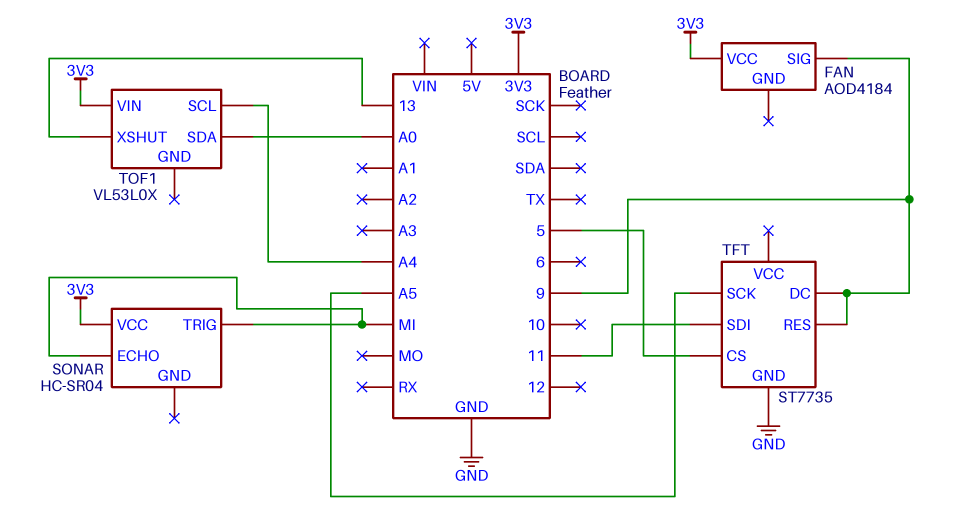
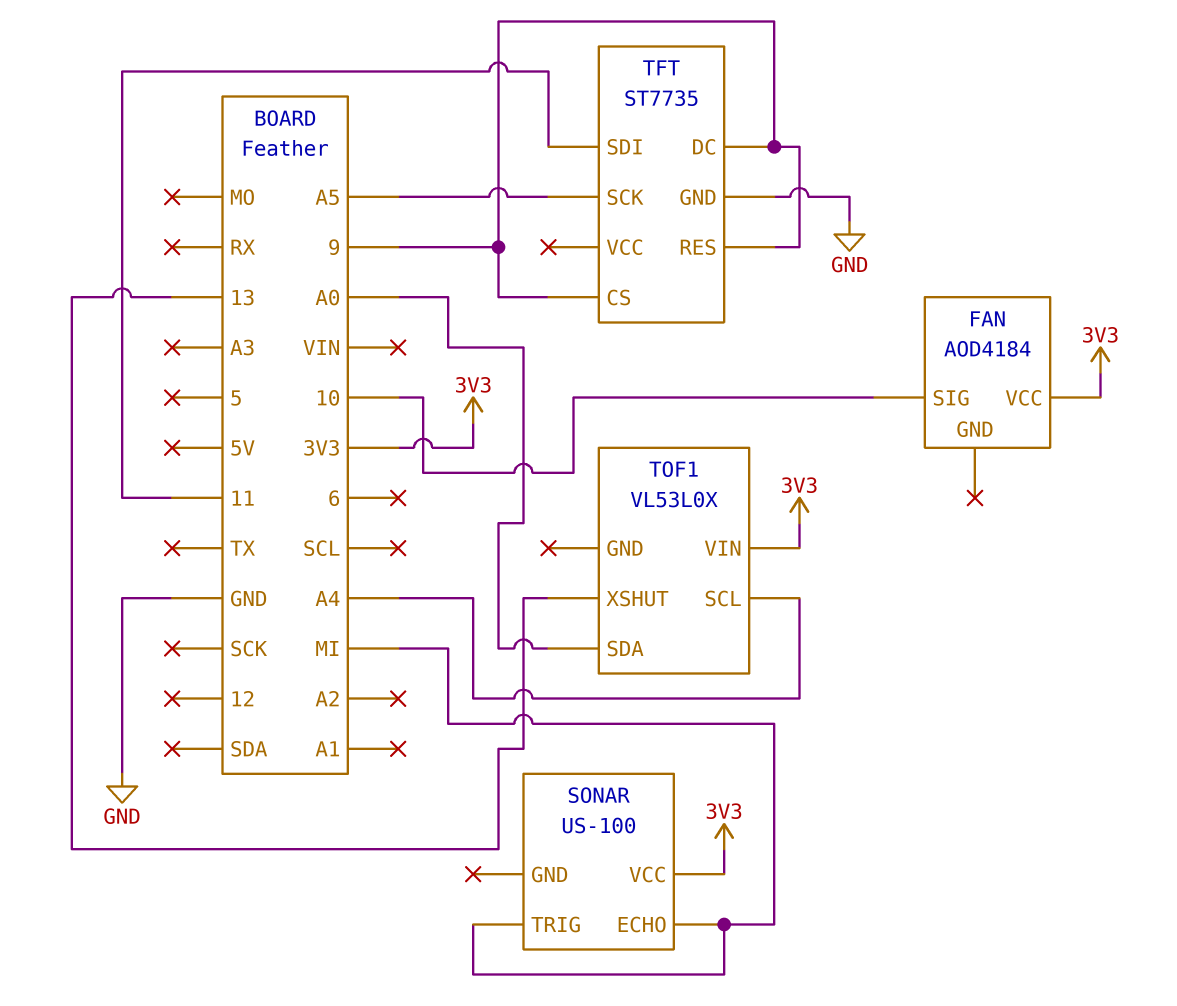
FAN pin SIG: 9 -> 10
SONAR: HC-SR04 -> US-100
TFT pin CS: 5 -> 9

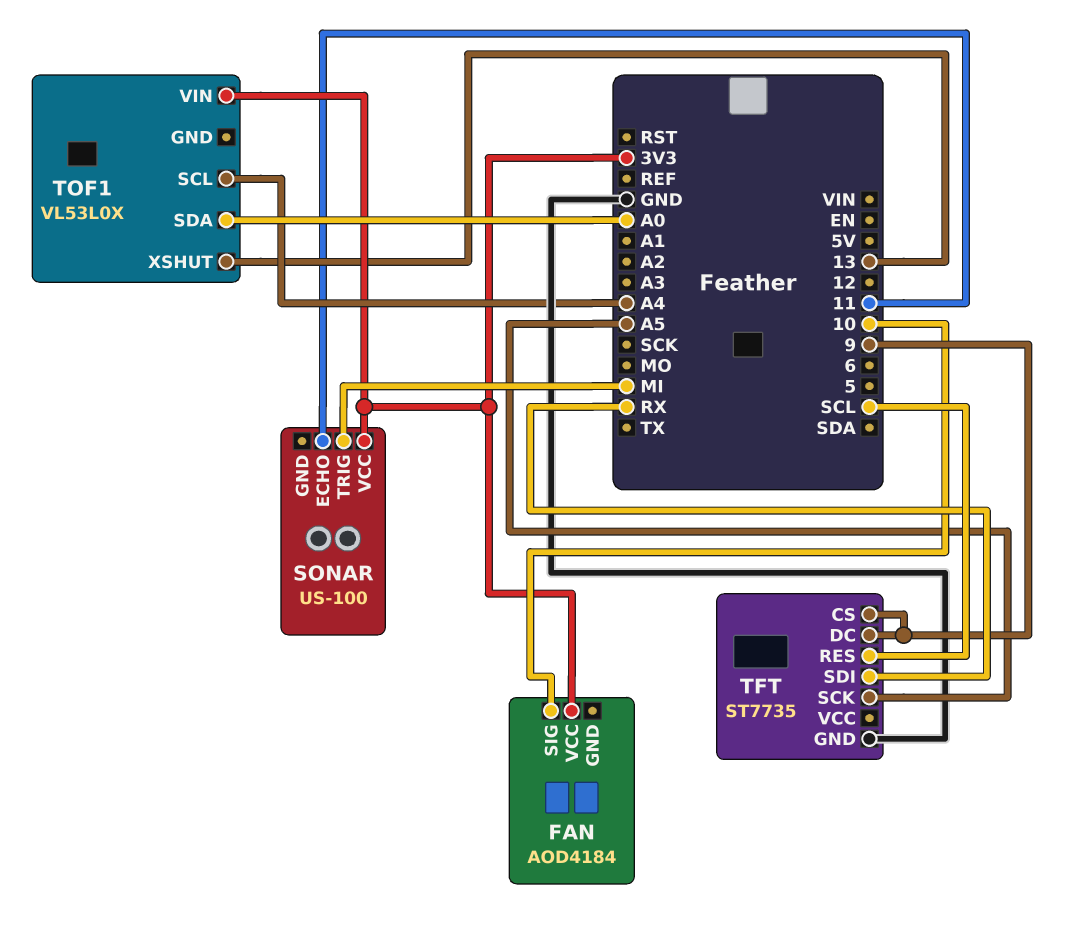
SONAR pin ECHO: MI -> 11
TFT pin RES: 9 -> SCL
TFT pin SDI: 11 -> RX

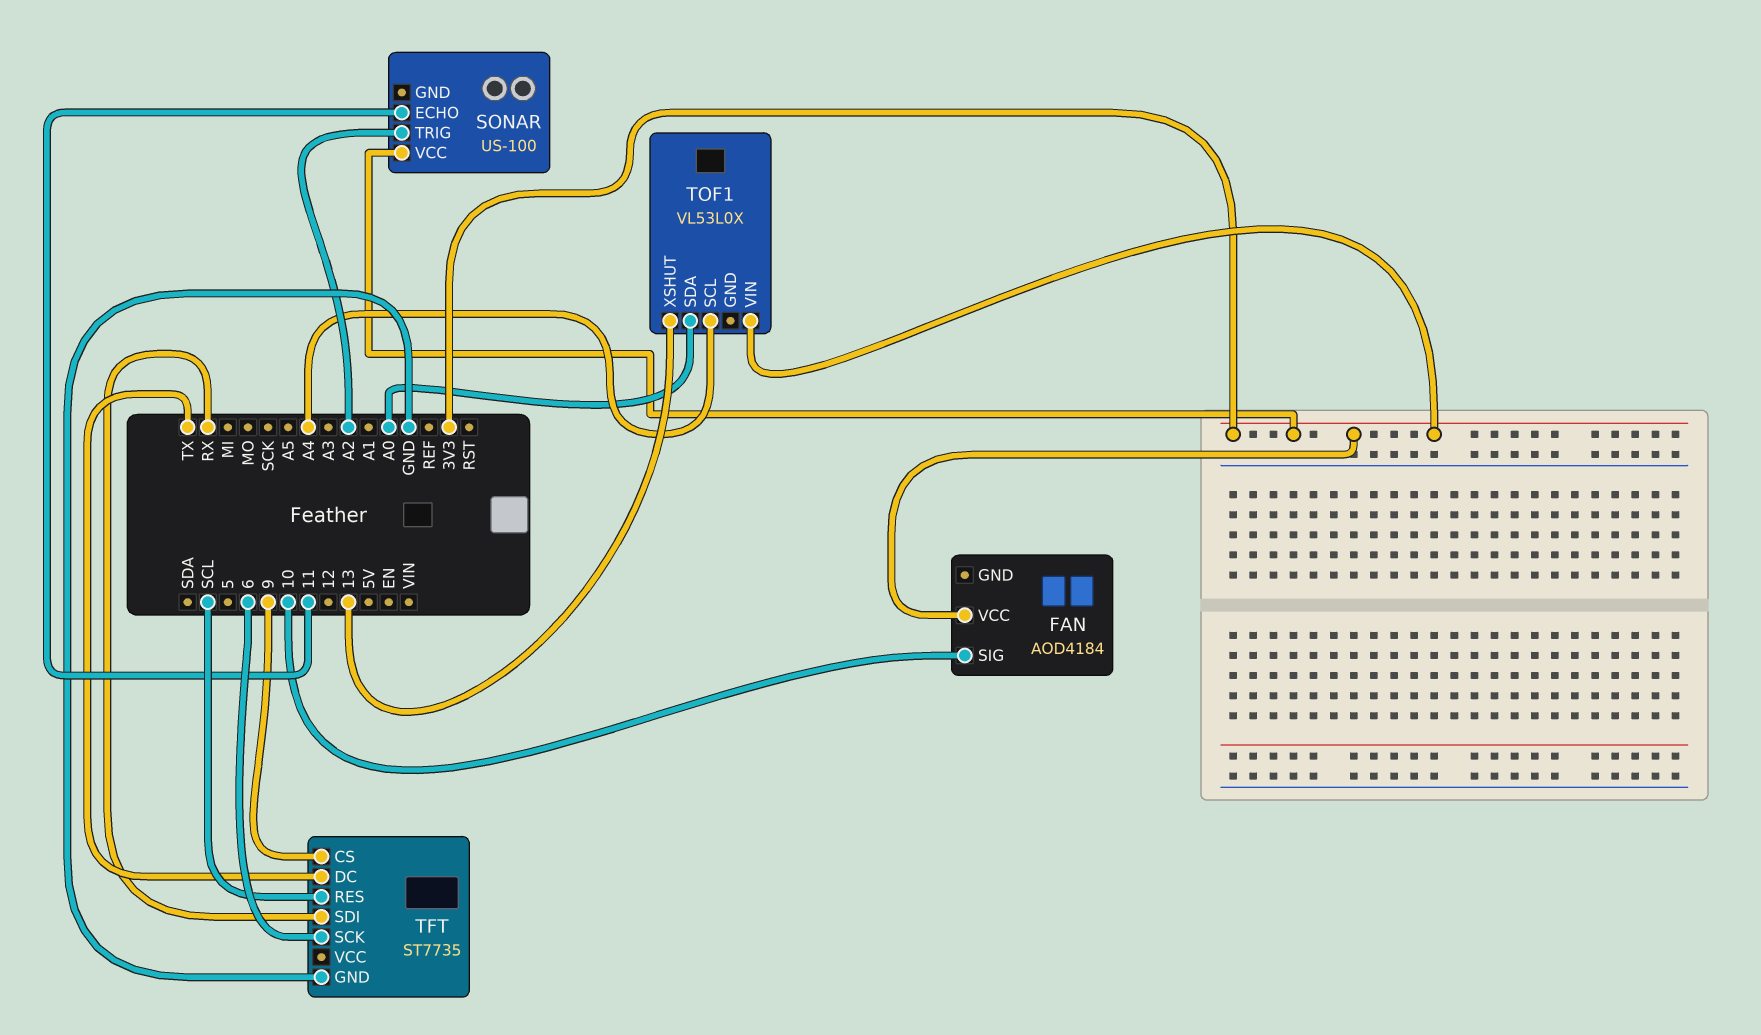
SONAR pin TRIG: MI -> A2
TFT pin DC: 9 -> TX
TFT pin SCK: A5 -> 6

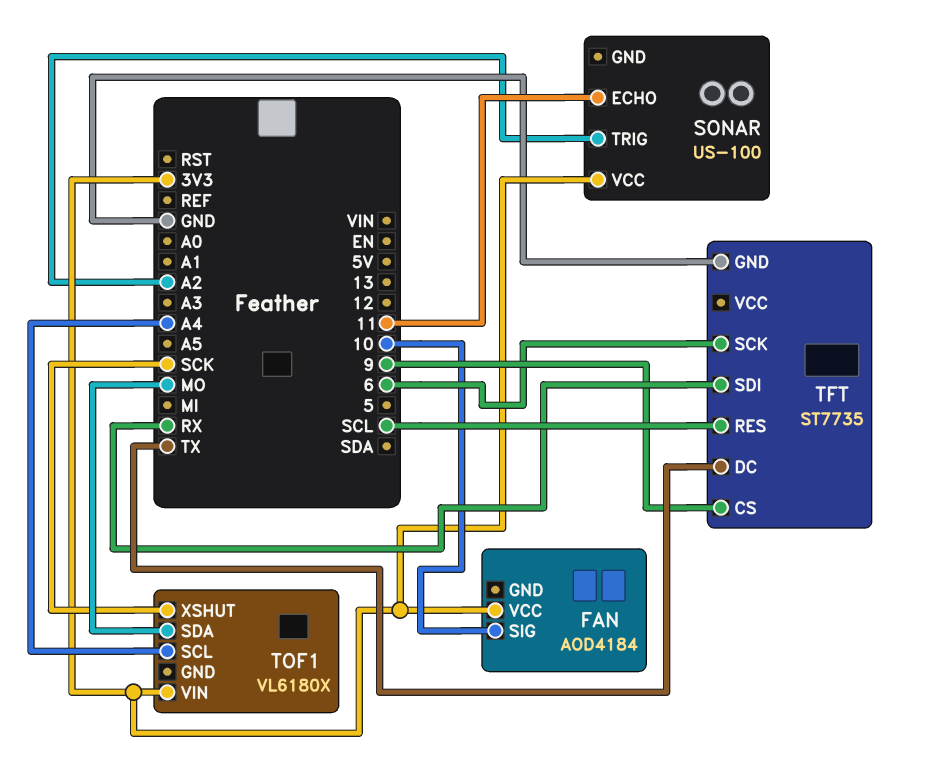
TOF1: VL53L0X -> VL6180X
TOF1 pin SDA: A0 -> MO
TOF1 pin XSHUT: 13 -> SCK

